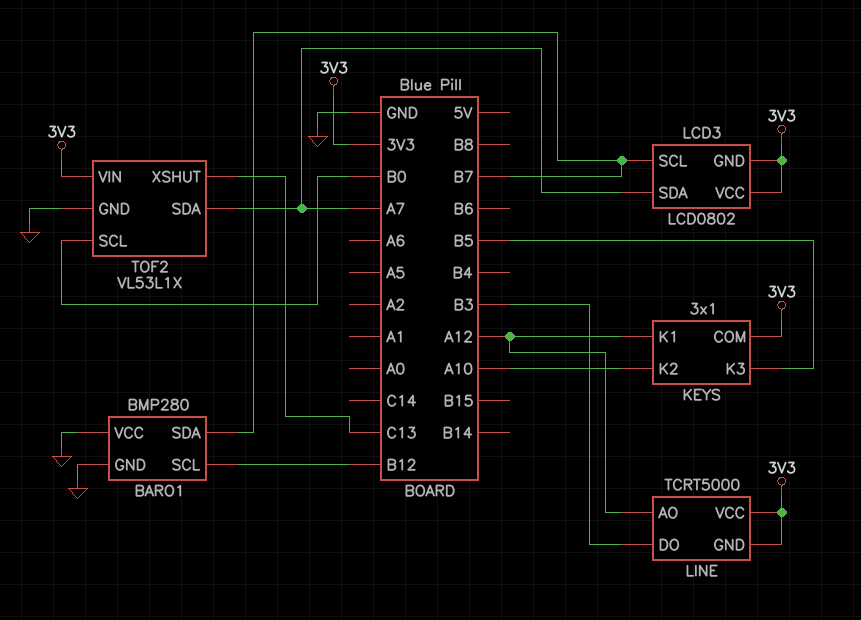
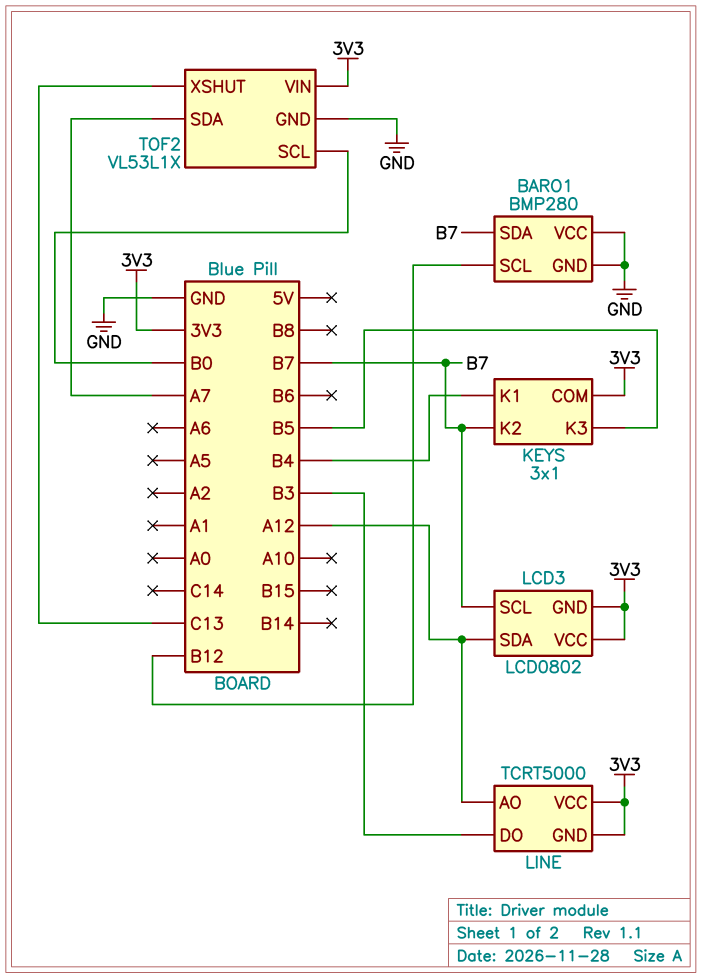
KEYS pin K1: A12 -> B4
KEYS pin K2: A10 -> B7
LCD3 pin SDA: A7 -> A12

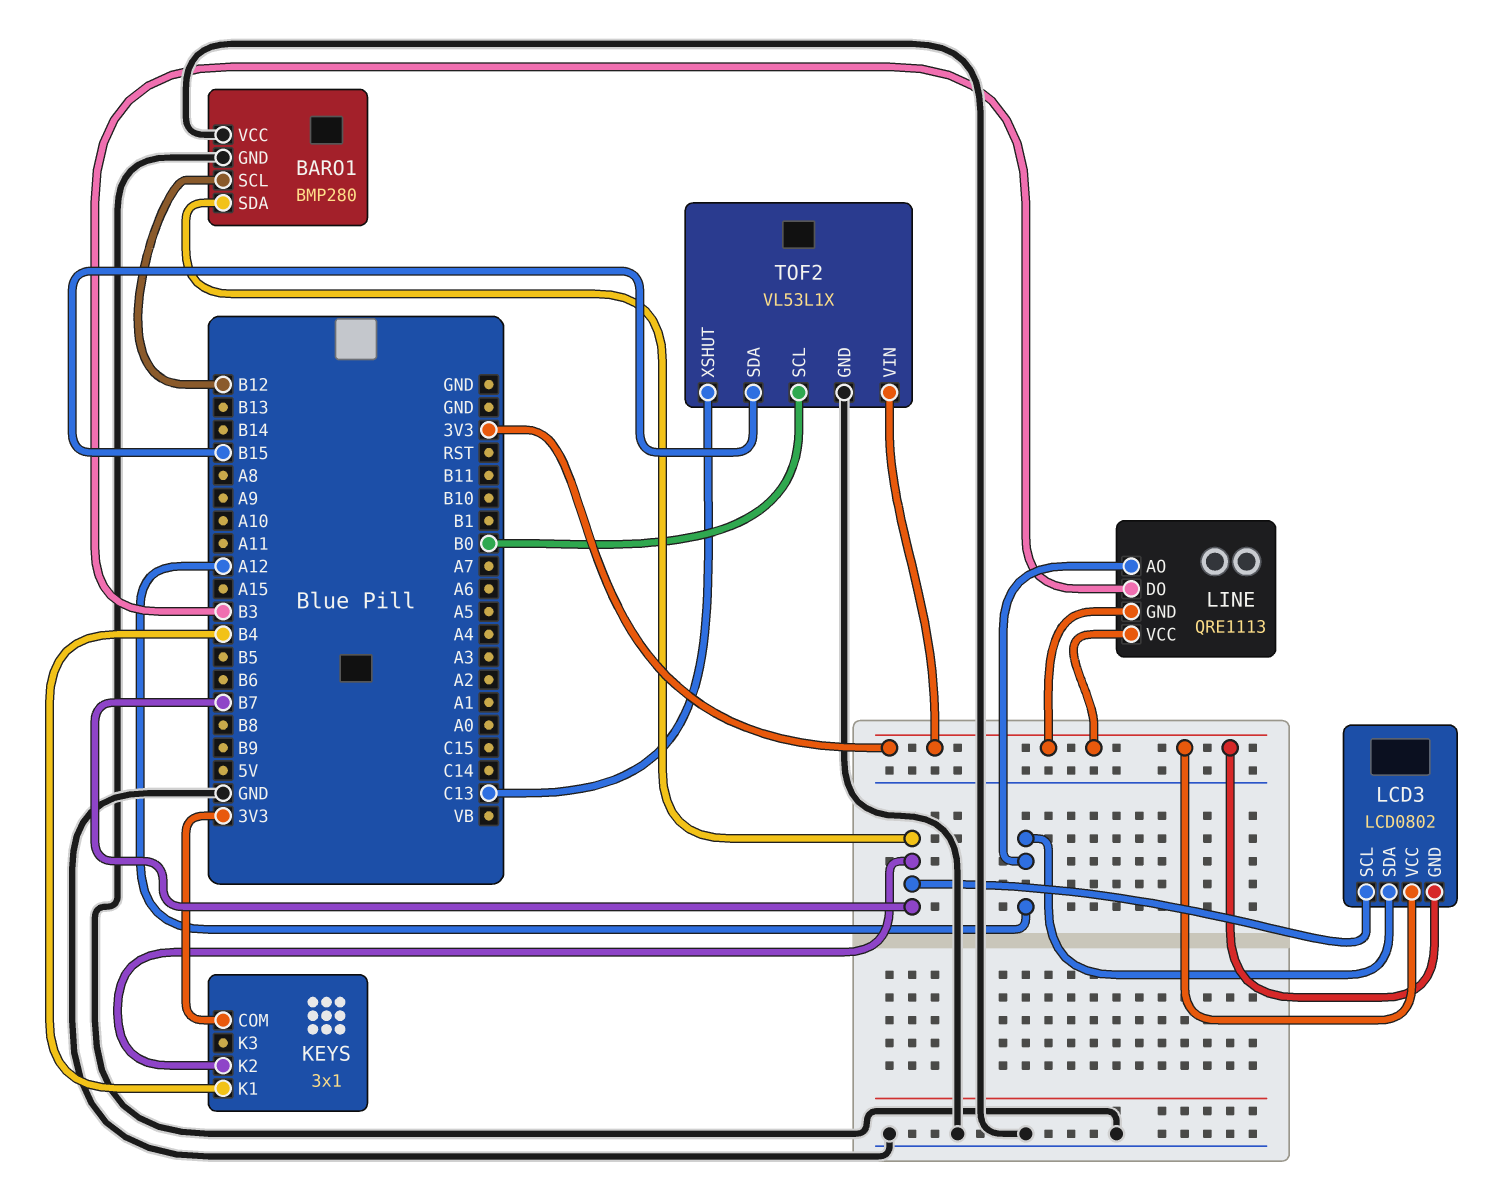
KEYS pin K3: B5 -> none
LINE: TCRT5000 -> QRE1113
TOF2 pin SDA: A7 -> B15

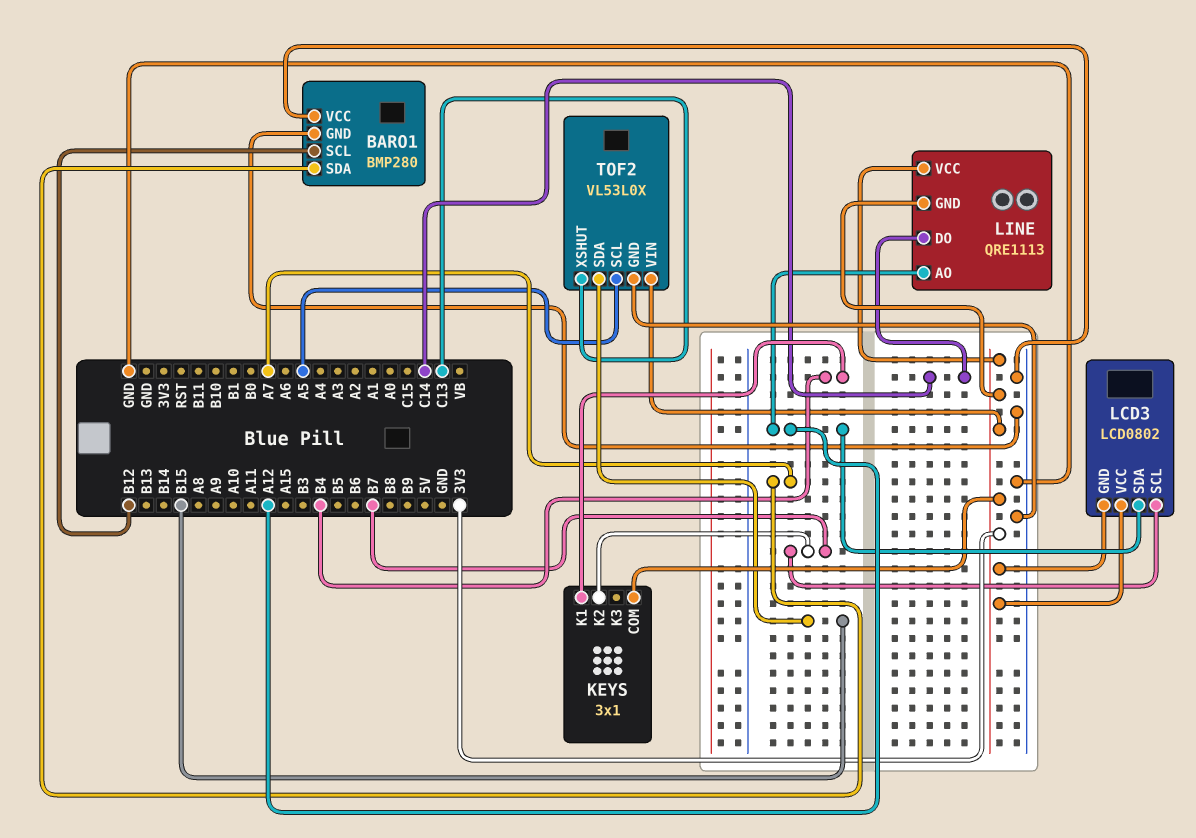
BARO1 pin SDA: B7 -> A7
LINE pin DO: B3 -> C14
TOF2: VL53L1X -> VL53L0X
TOF2 pin SCL: B0 -> A5

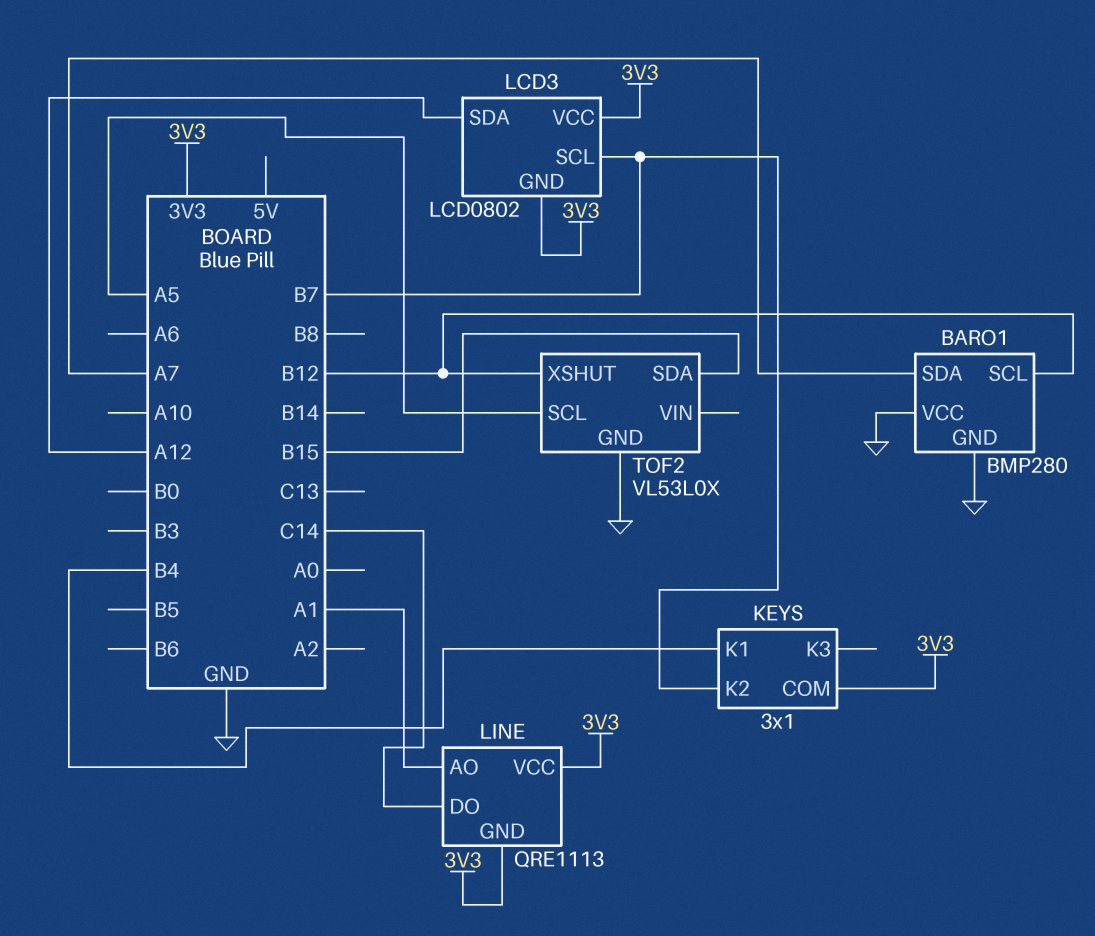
LINE pin AO: A12 -> A1
TOF2 pin VIN: 3V3 -> none
TOF2 pin XSHUT: C13 -> B12

